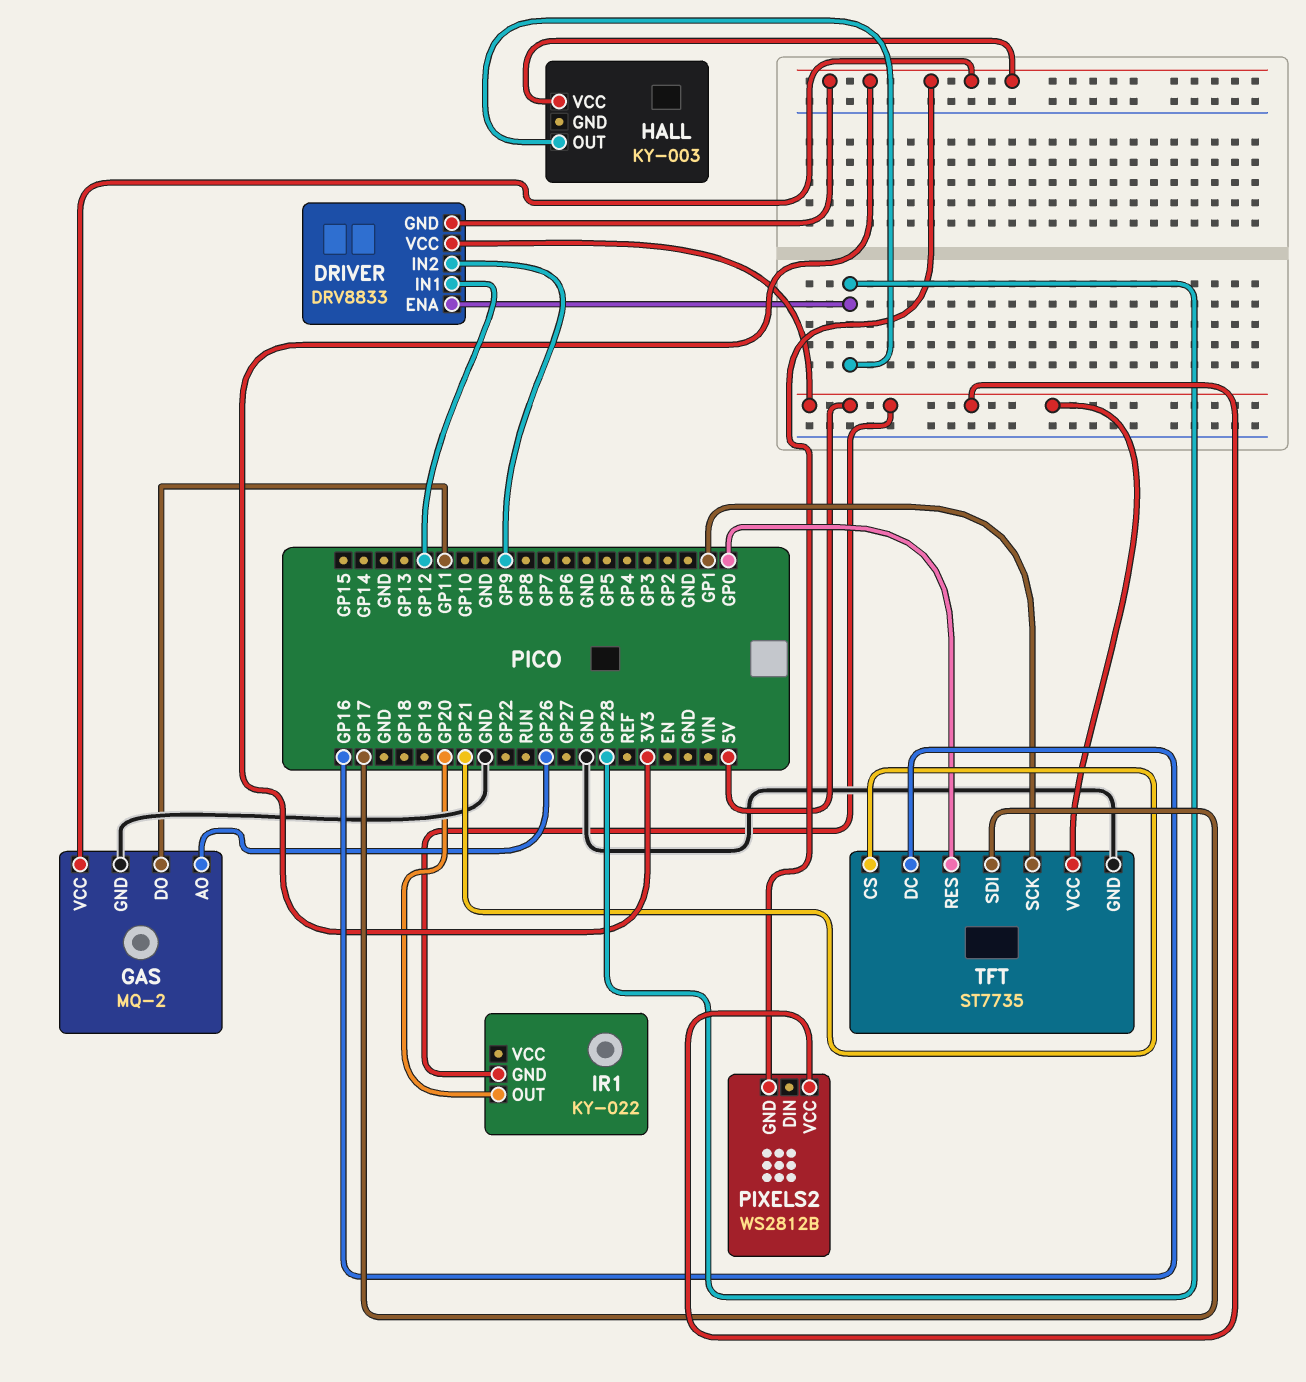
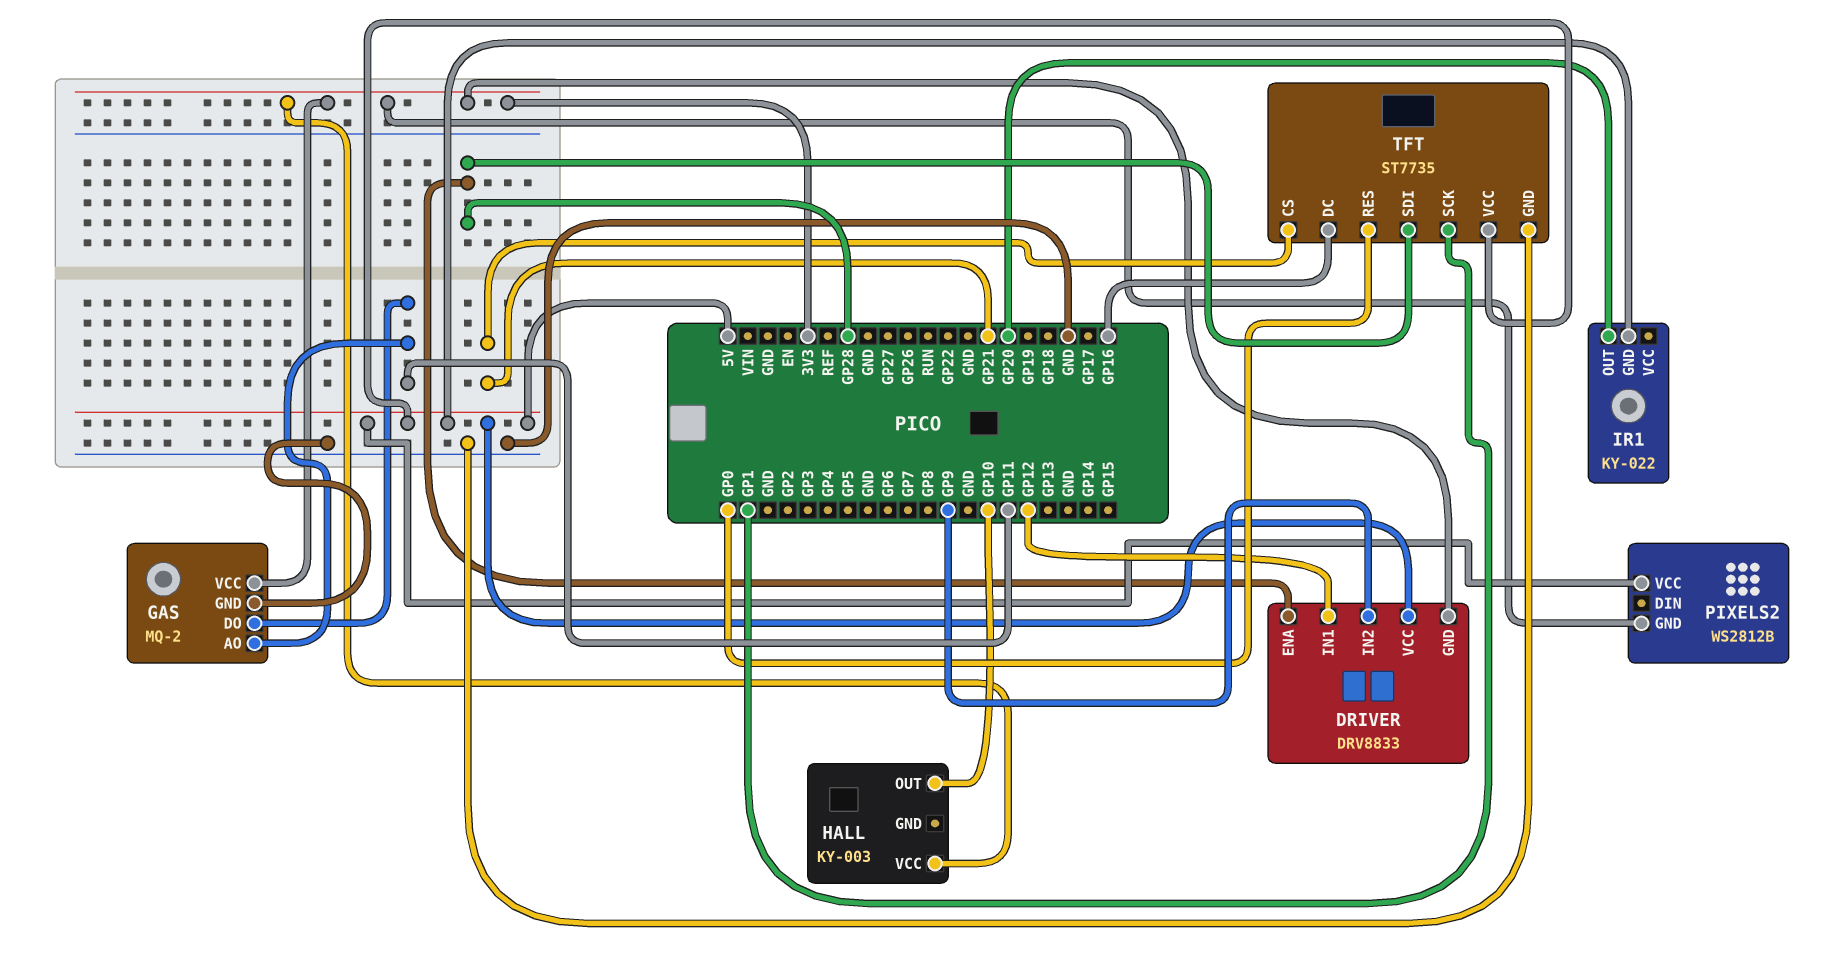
GAS pin AO: GP26 -> GP11
HALL pin OUT: GP28 -> GP10
TFT pin SDI: GP17 -> GP28

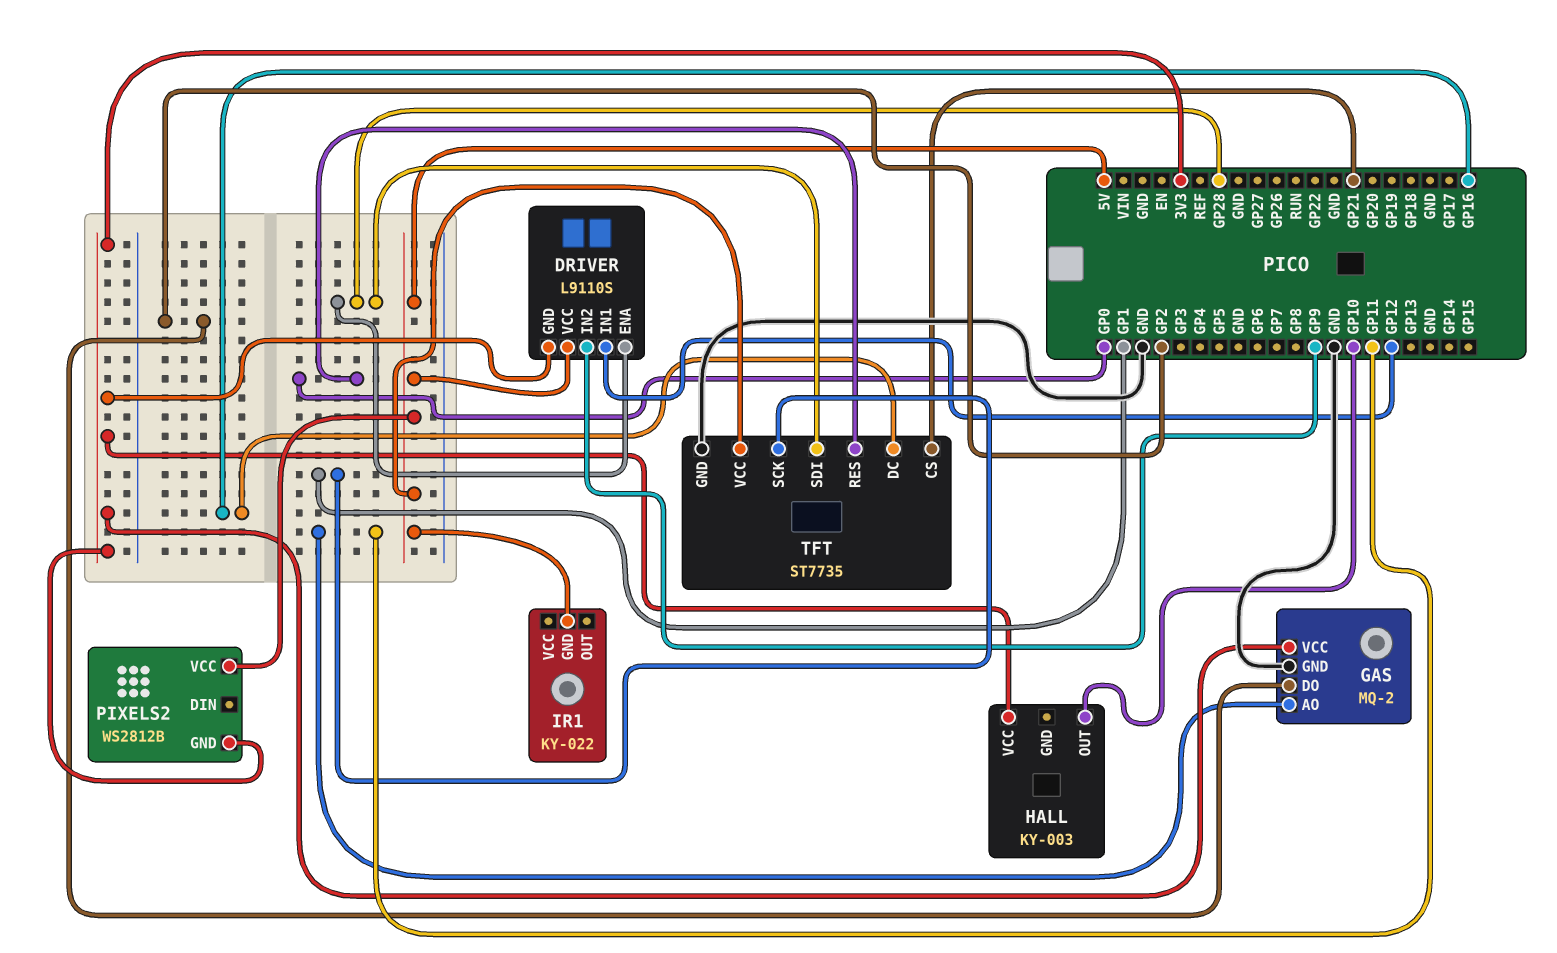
DRIVER: DRV8833 -> L9110S
GAS pin DO: GP11 -> GP2
IR1 pin OUT: GP20 -> none

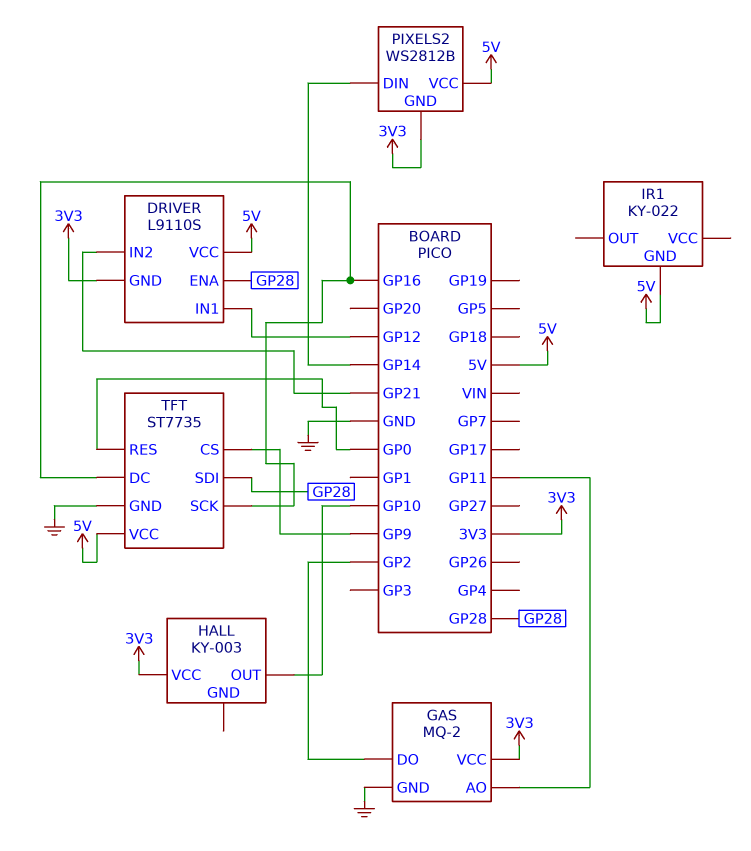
DRIVER pin IN2: GP9 -> GP21
PIXELS2 pin DIN: none -> GP14
TFT pin CS: GP21 -> GP9
TFT pin SCK: GP1 -> GP16

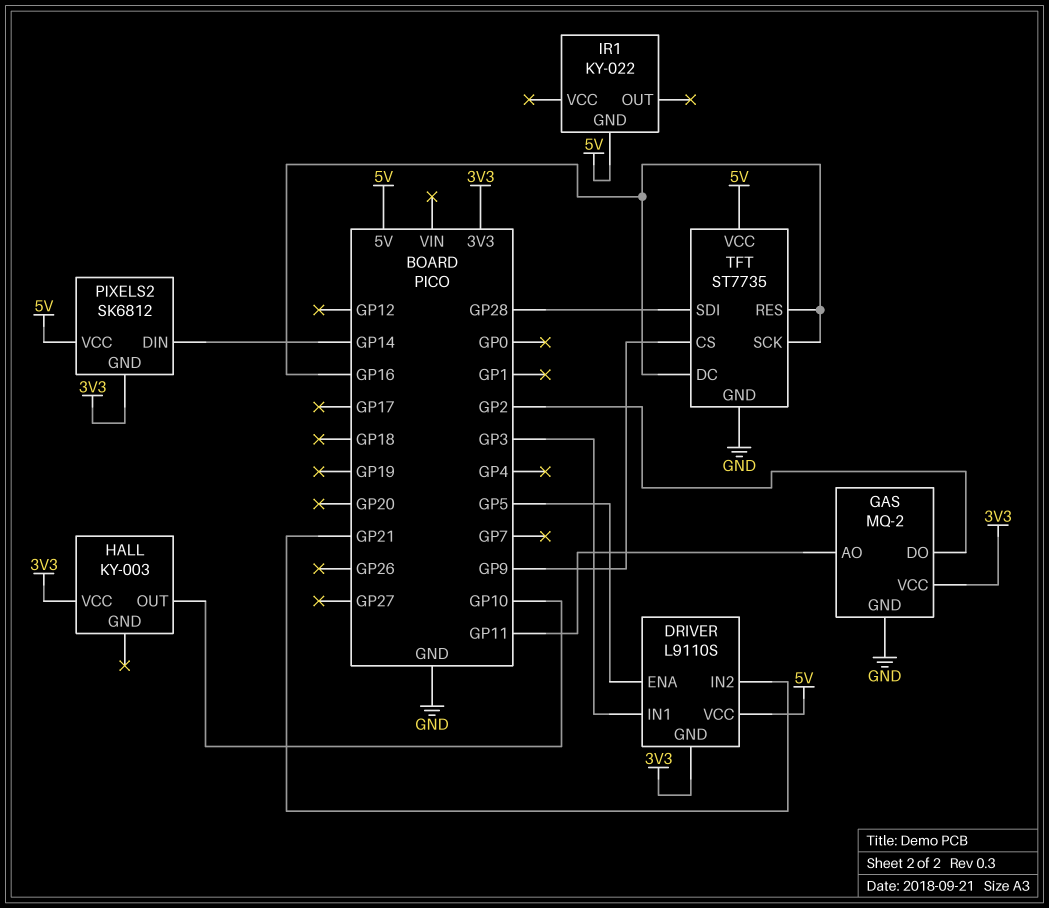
DRIVER pin ENA: GP28 -> GP5
DRIVER pin IN1: GP12 -> GP3
PIXELS2: WS2812B -> SK6812
TFT pin RES: GP0 -> GP16

